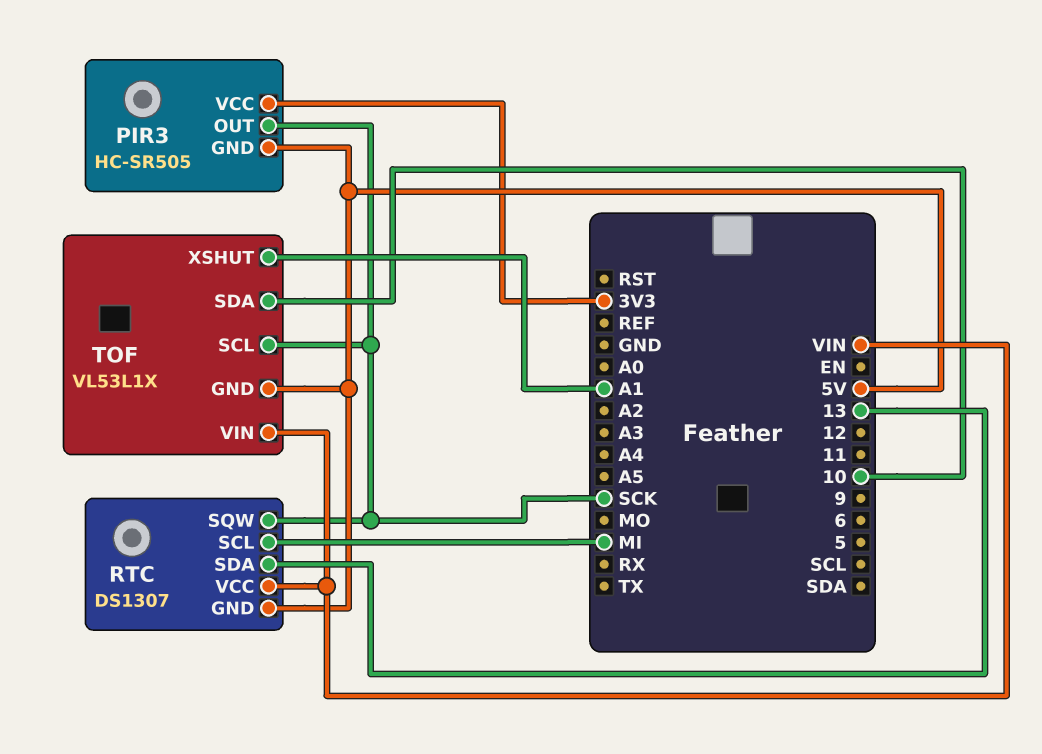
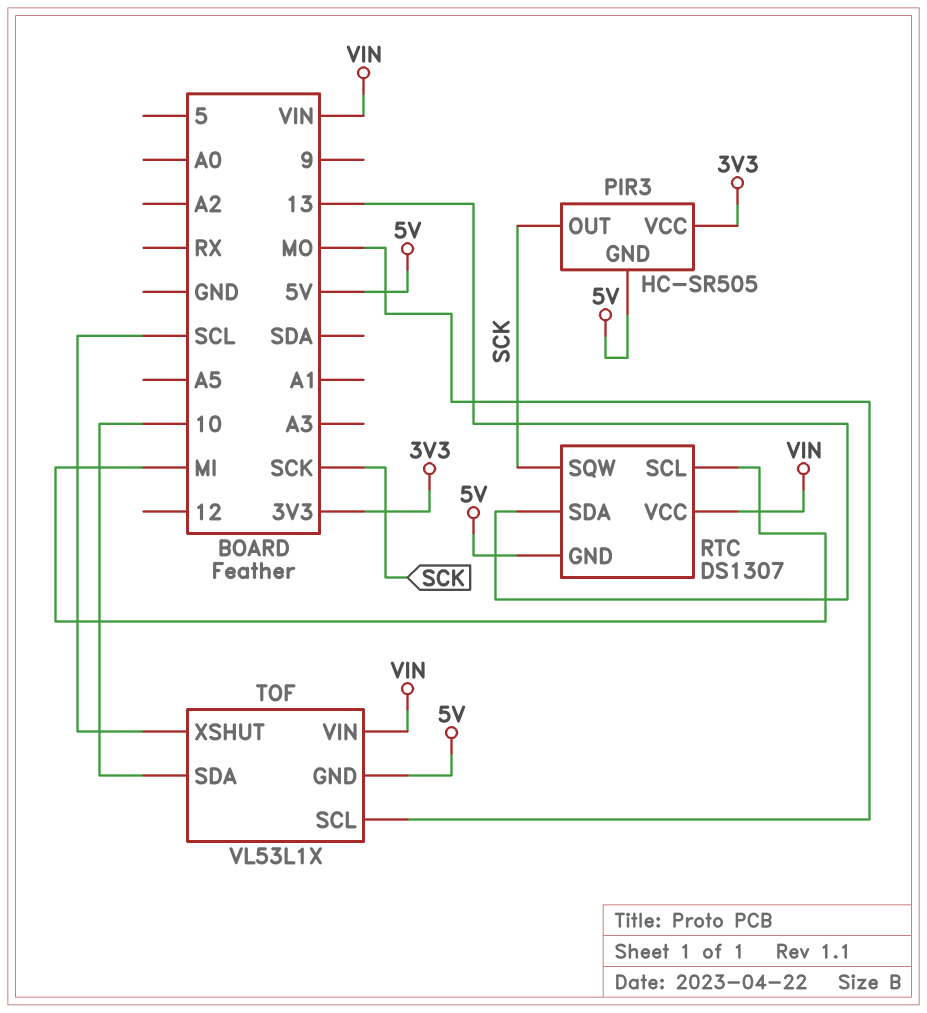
TOF pin SCL: SCK -> MO
TOF pin XSHUT: A1 -> SCL

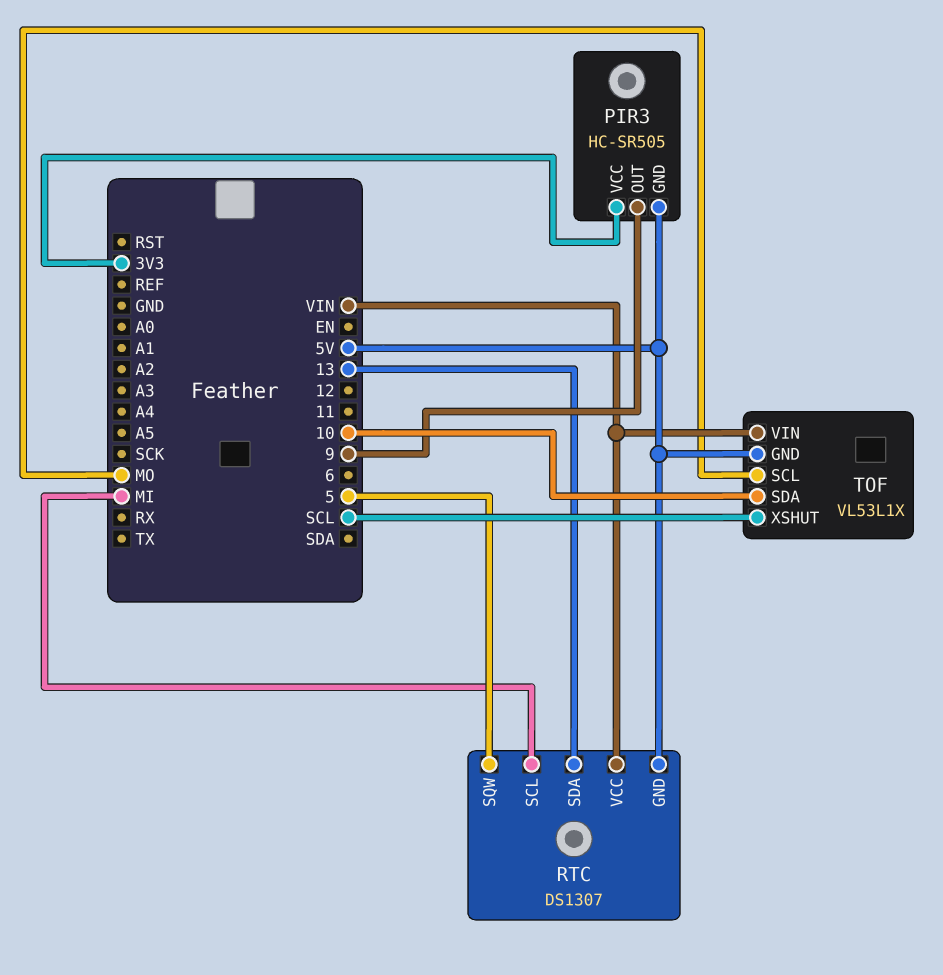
PIR3 pin OUT: SCK -> 9
RTC pin SQW: SCK -> 5

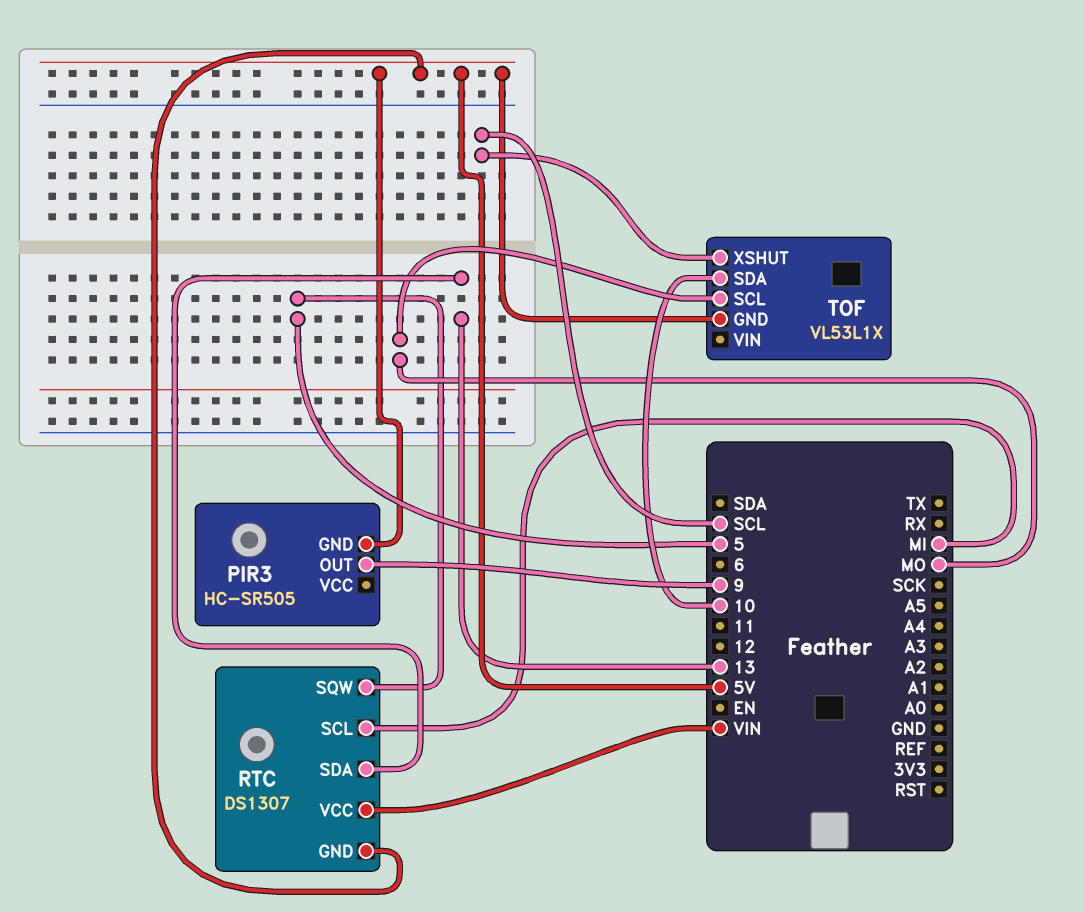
PIR3 pin VCC: 3V3 -> none
TOF pin VIN: VIN -> none

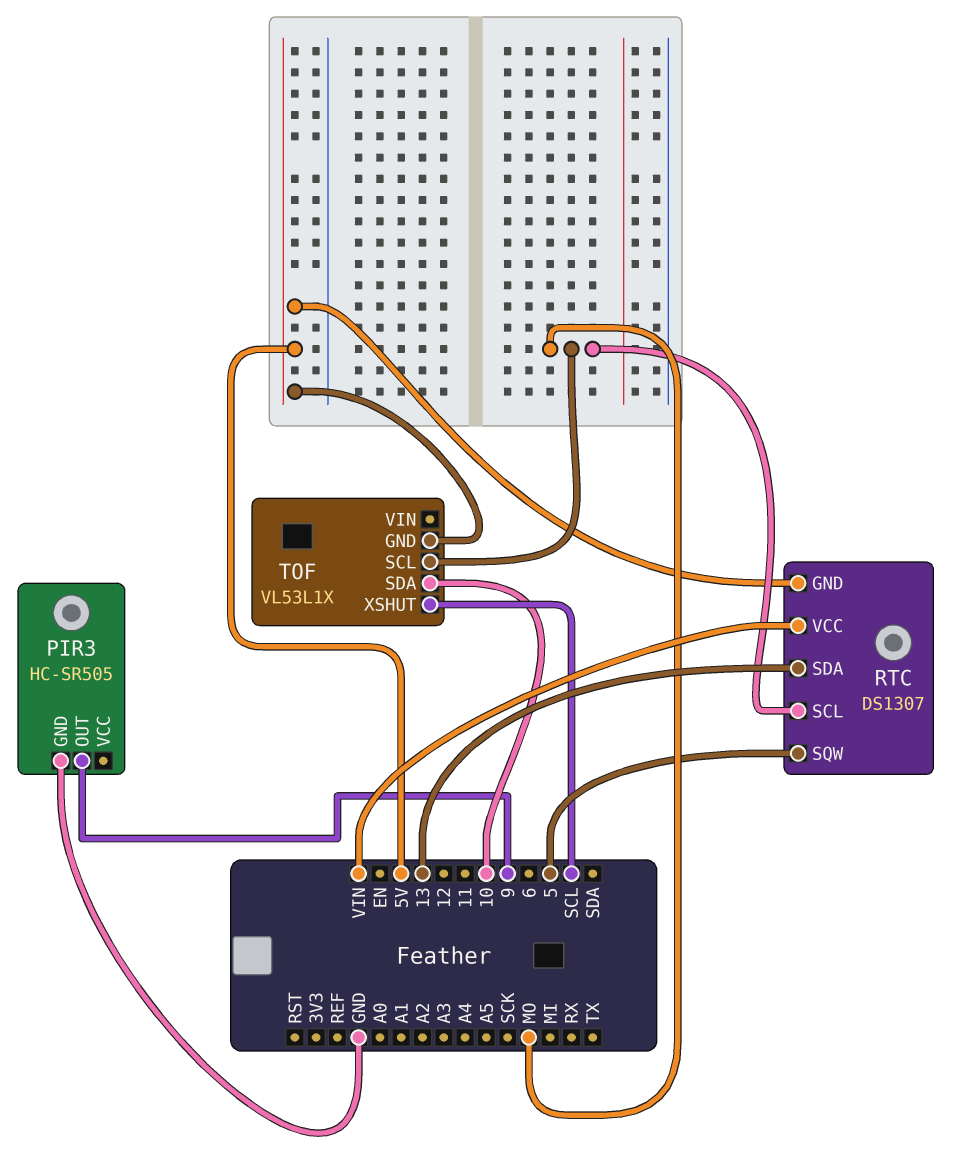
PIR3 pin GND: 5V -> GND
RTC pin SCL: MI -> MO

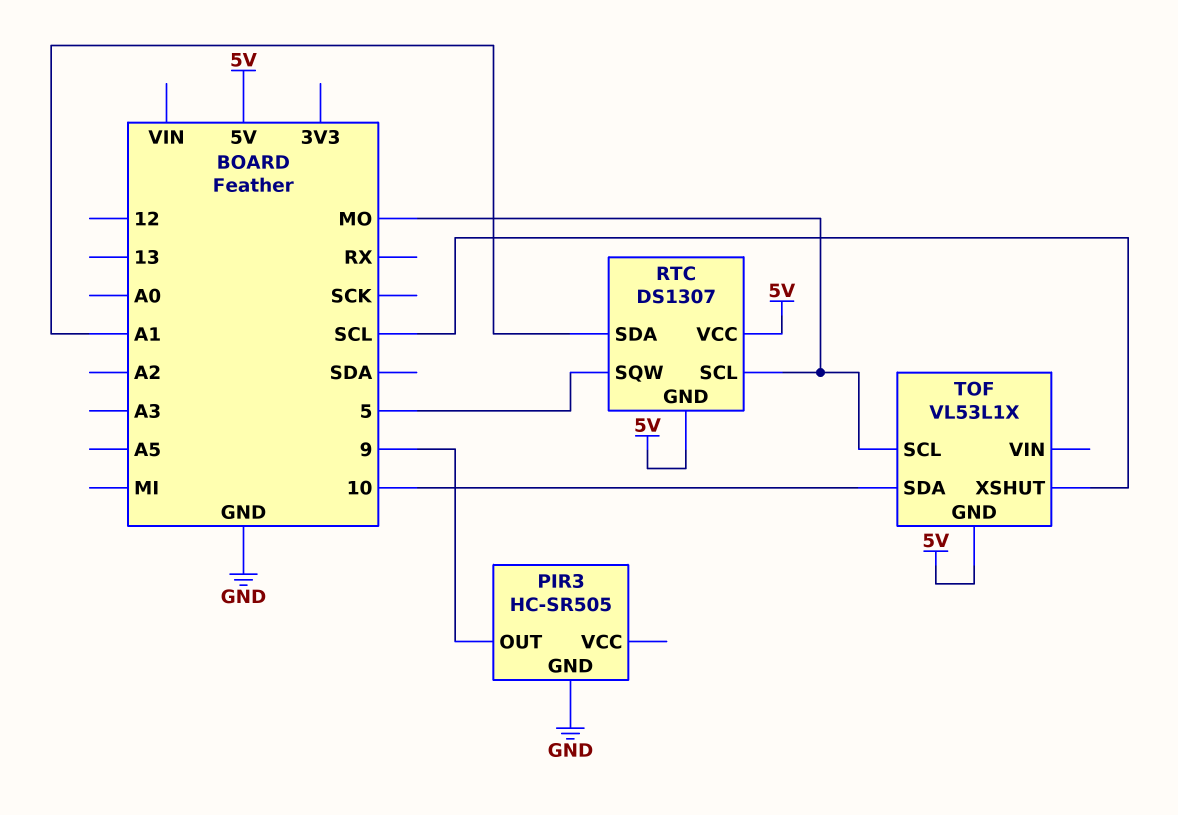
RTC pin SDA: 13 -> A1
RTC pin VCC: VIN -> 5V

